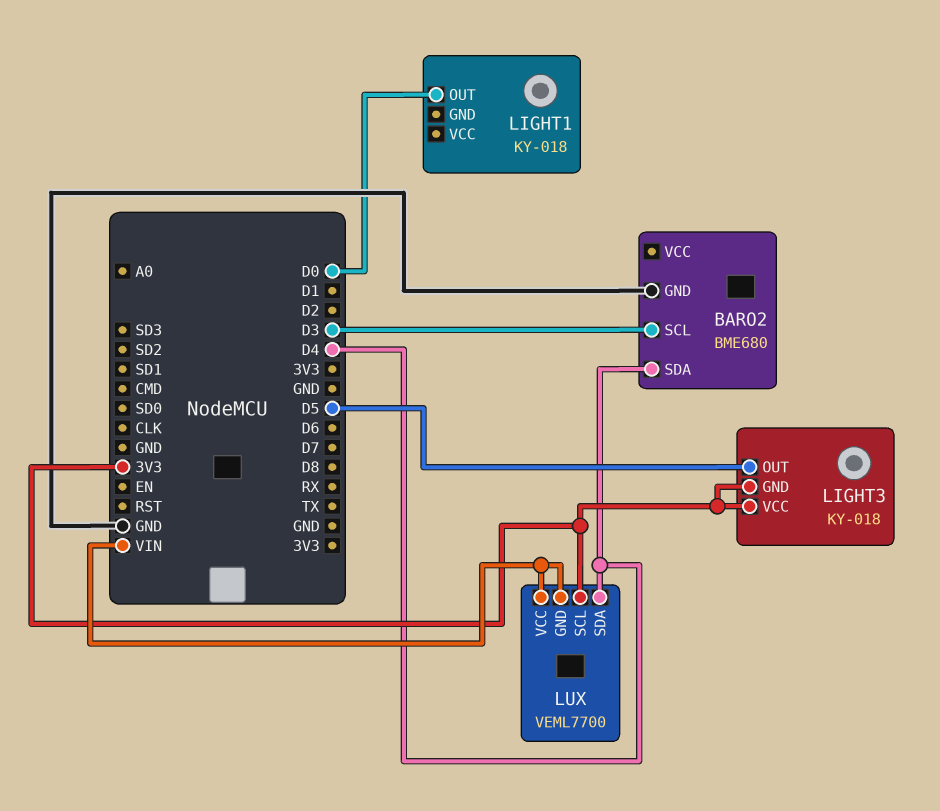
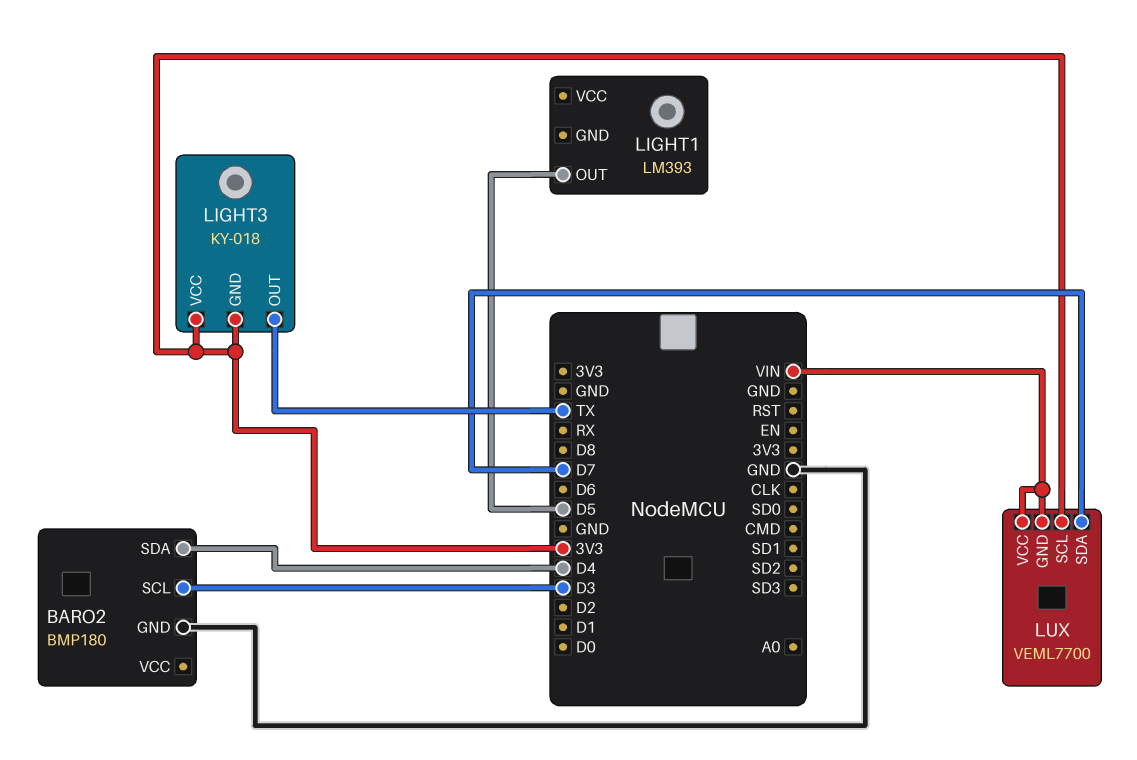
BARO2: BME680 -> BMP180
LIGHT1: KY-018 -> LM393
LIGHT1 pin OUT: D0 -> D5
LIGHT3 pin OUT: D5 -> TX
LUX pin SDA: D4 -> D7

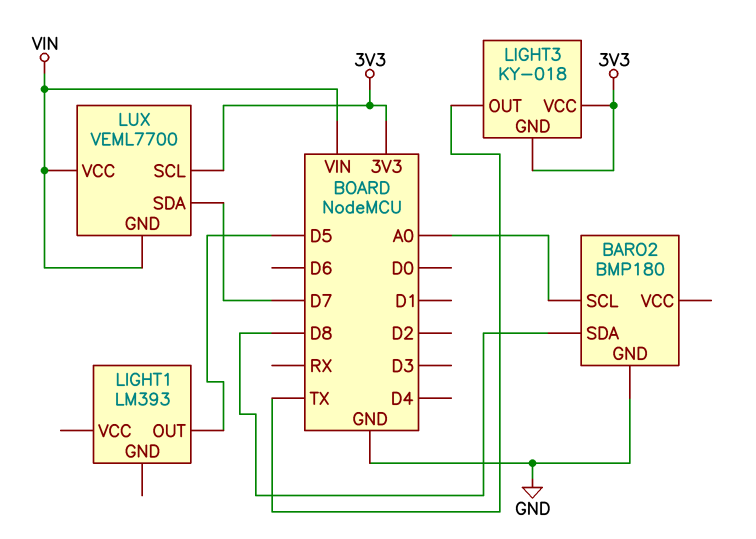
BARO2 pin SCL: D3 -> A0
BARO2 pin SDA: D4 -> D8

